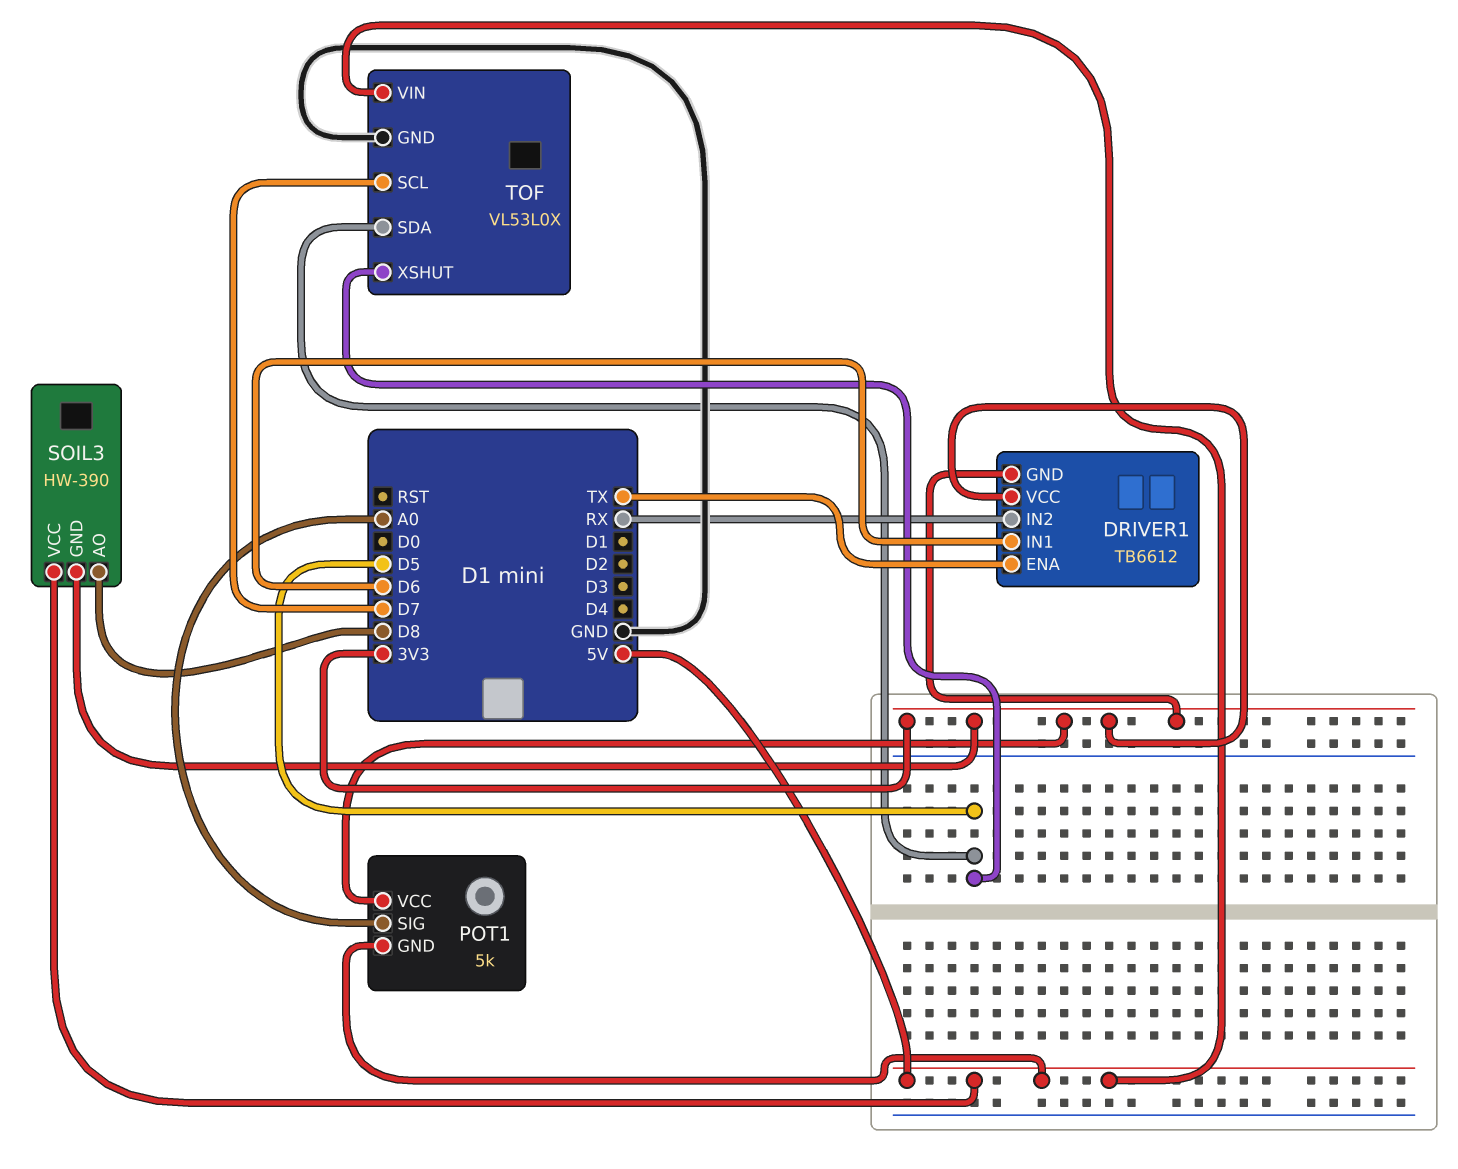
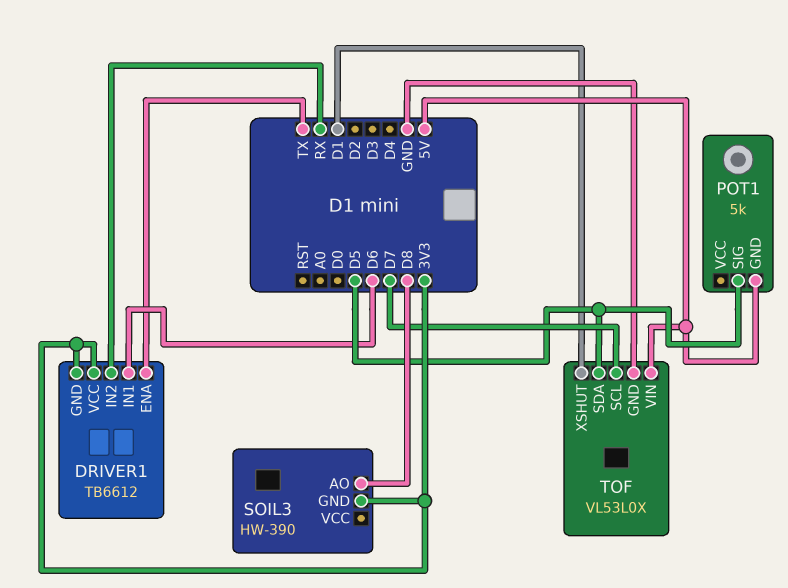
POT1 pin SIG: A0 -> D5
POT1 pin VCC: 3V3 -> none
SOIL3 pin VCC: 5V -> none
TOF pin XSHUT: D5 -> D1

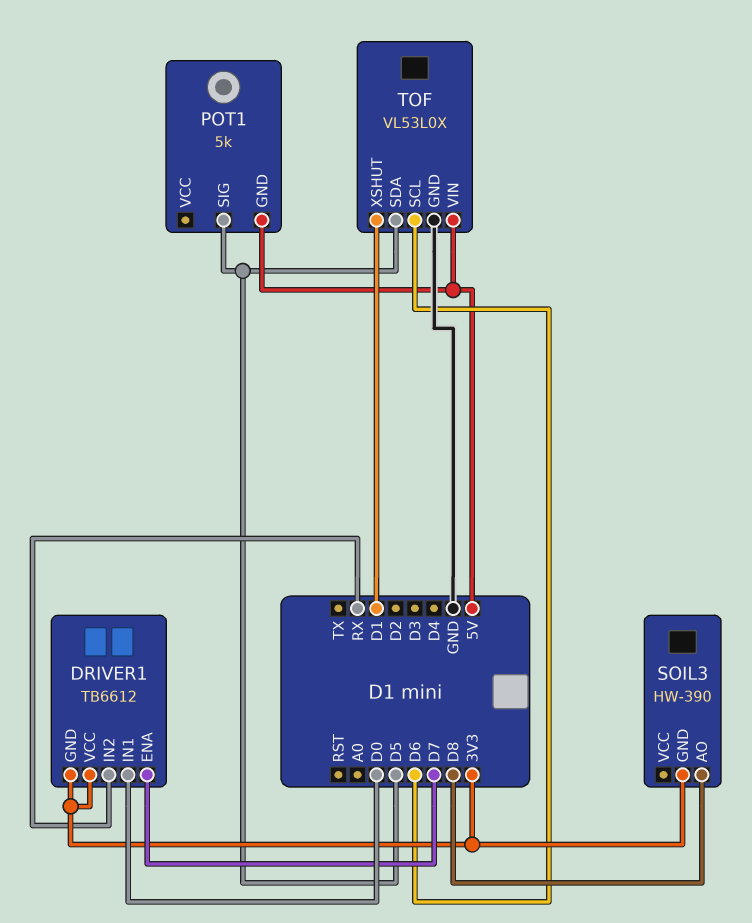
DRIVER1 pin ENA: TX -> D7
DRIVER1 pin IN1: D6 -> D0
TOF pin SCL: D7 -> D6

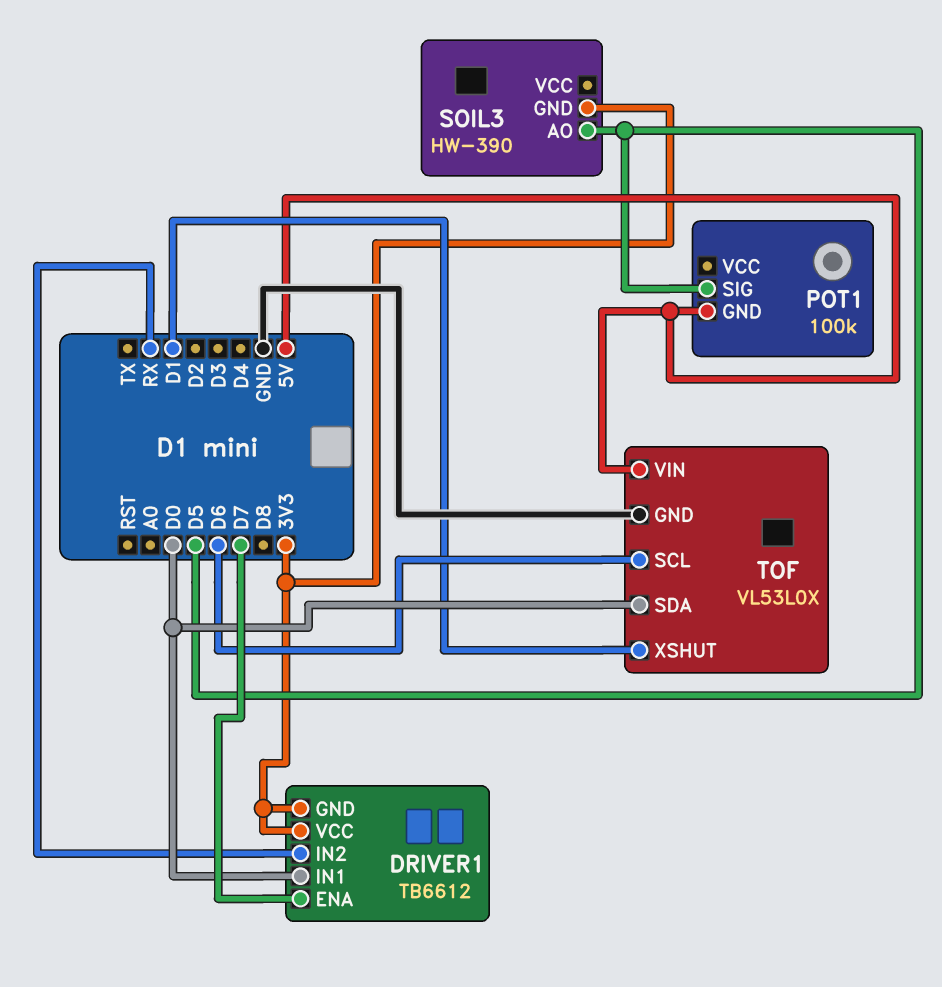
POT1: 5k -> 100k
SOIL3 pin AO: D8 -> D5
TOF pin SDA: D5 -> D0

